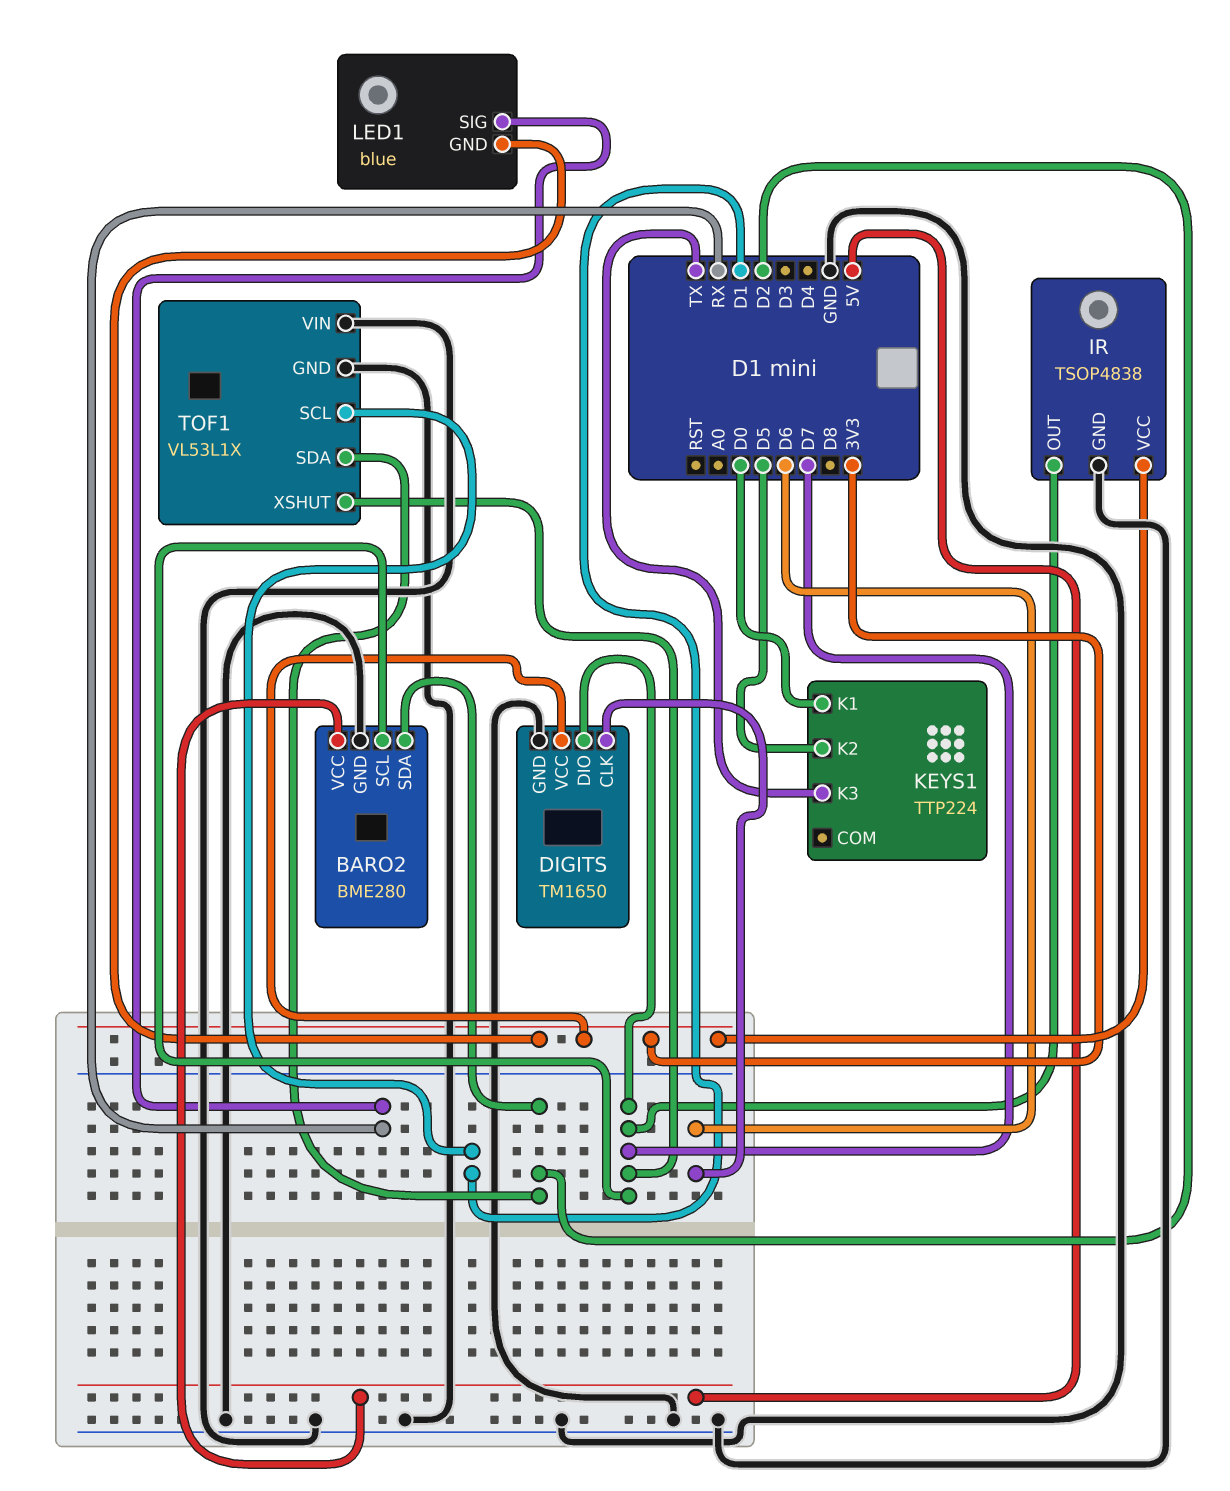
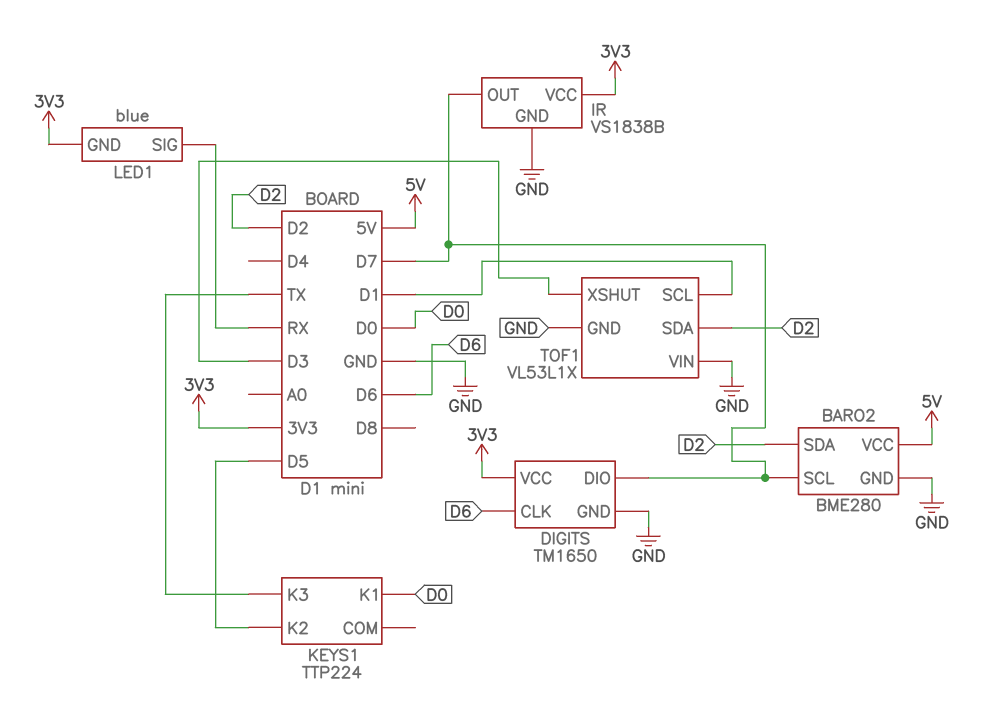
IR: TSOP4838 -> VS1838B
TOF1 pin XSHUT: D7 -> D3

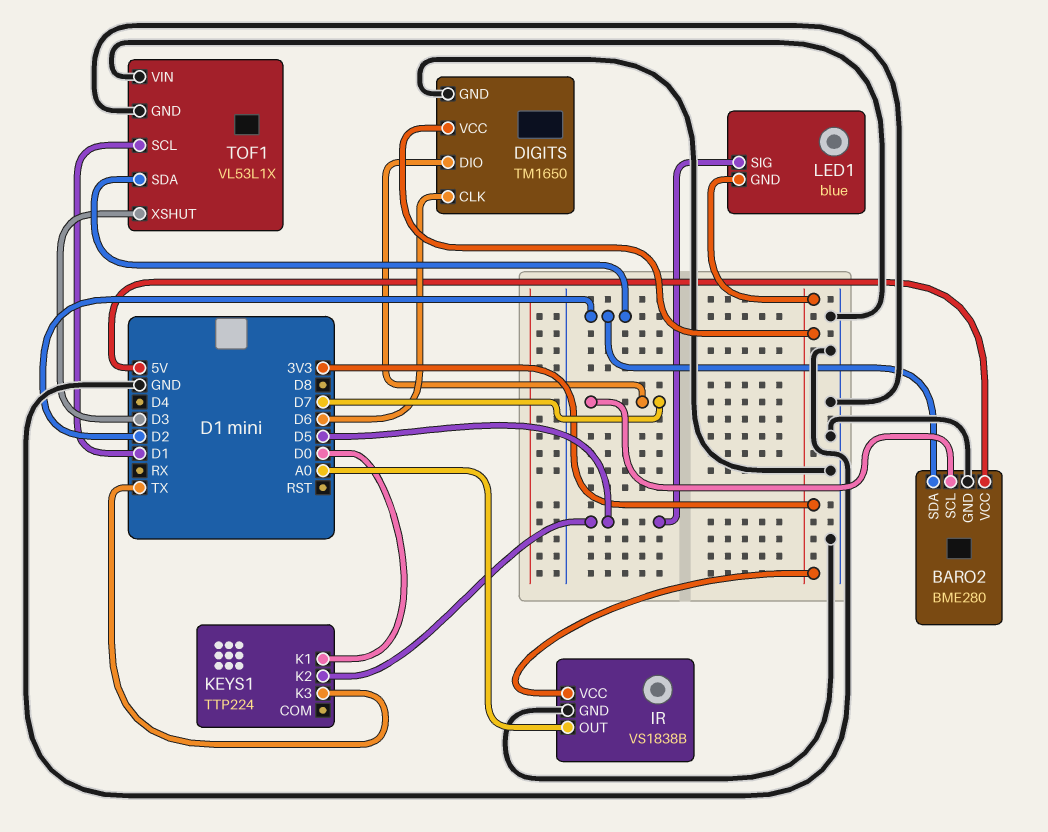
IR pin OUT: D7 -> A0
LED1 pin SIG: RX -> D5

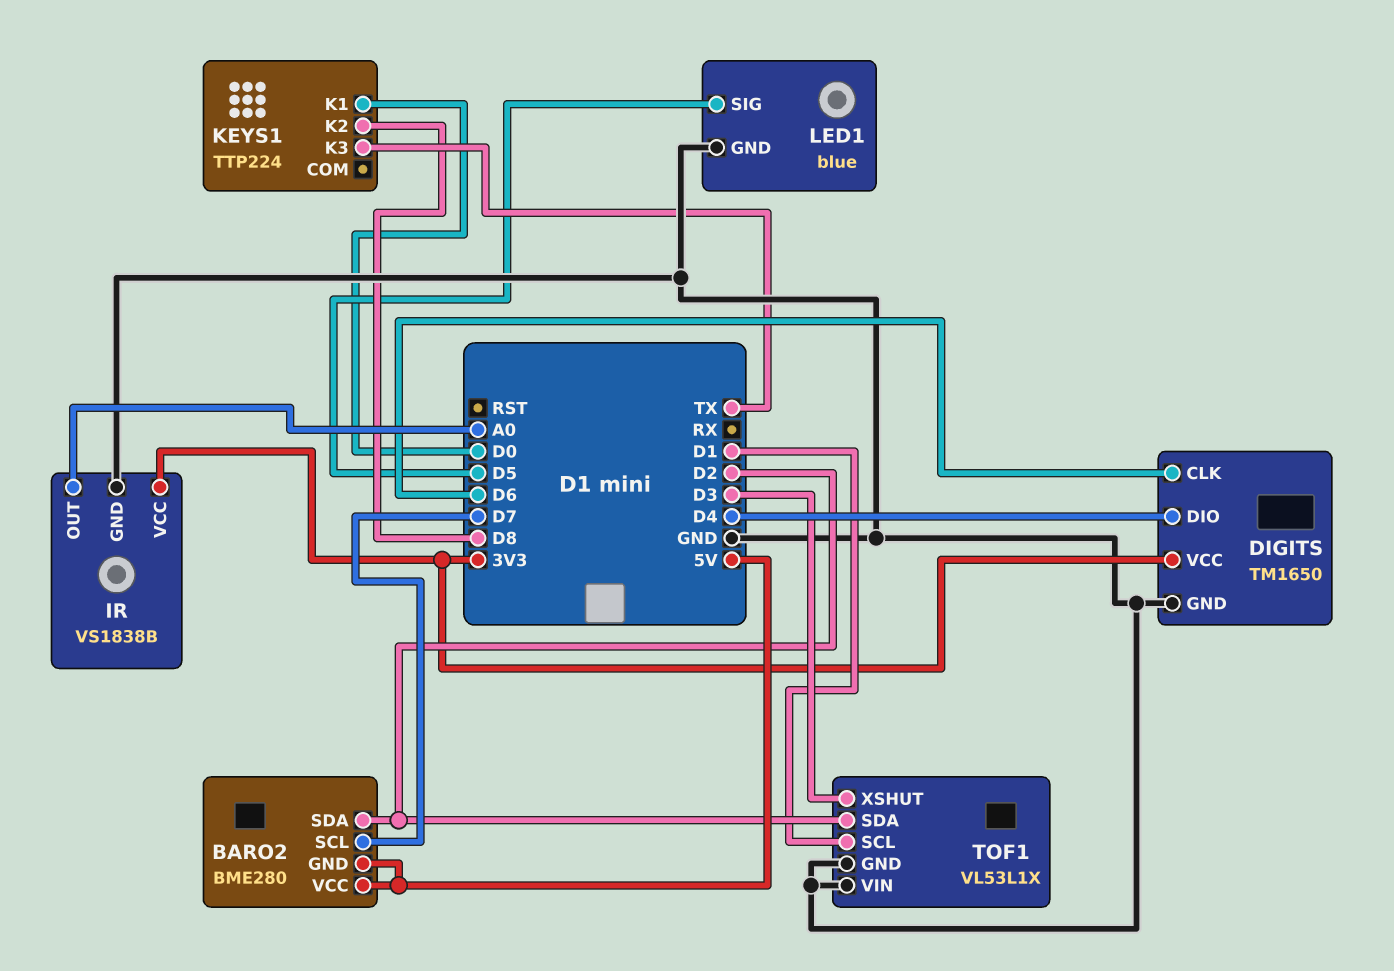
BARO2 pin GND: GND -> 5V
DIGITS pin DIO: D7 -> D4
KEYS1 pin K2: D5 -> D8
LED1 pin GND: 3V3 -> GND

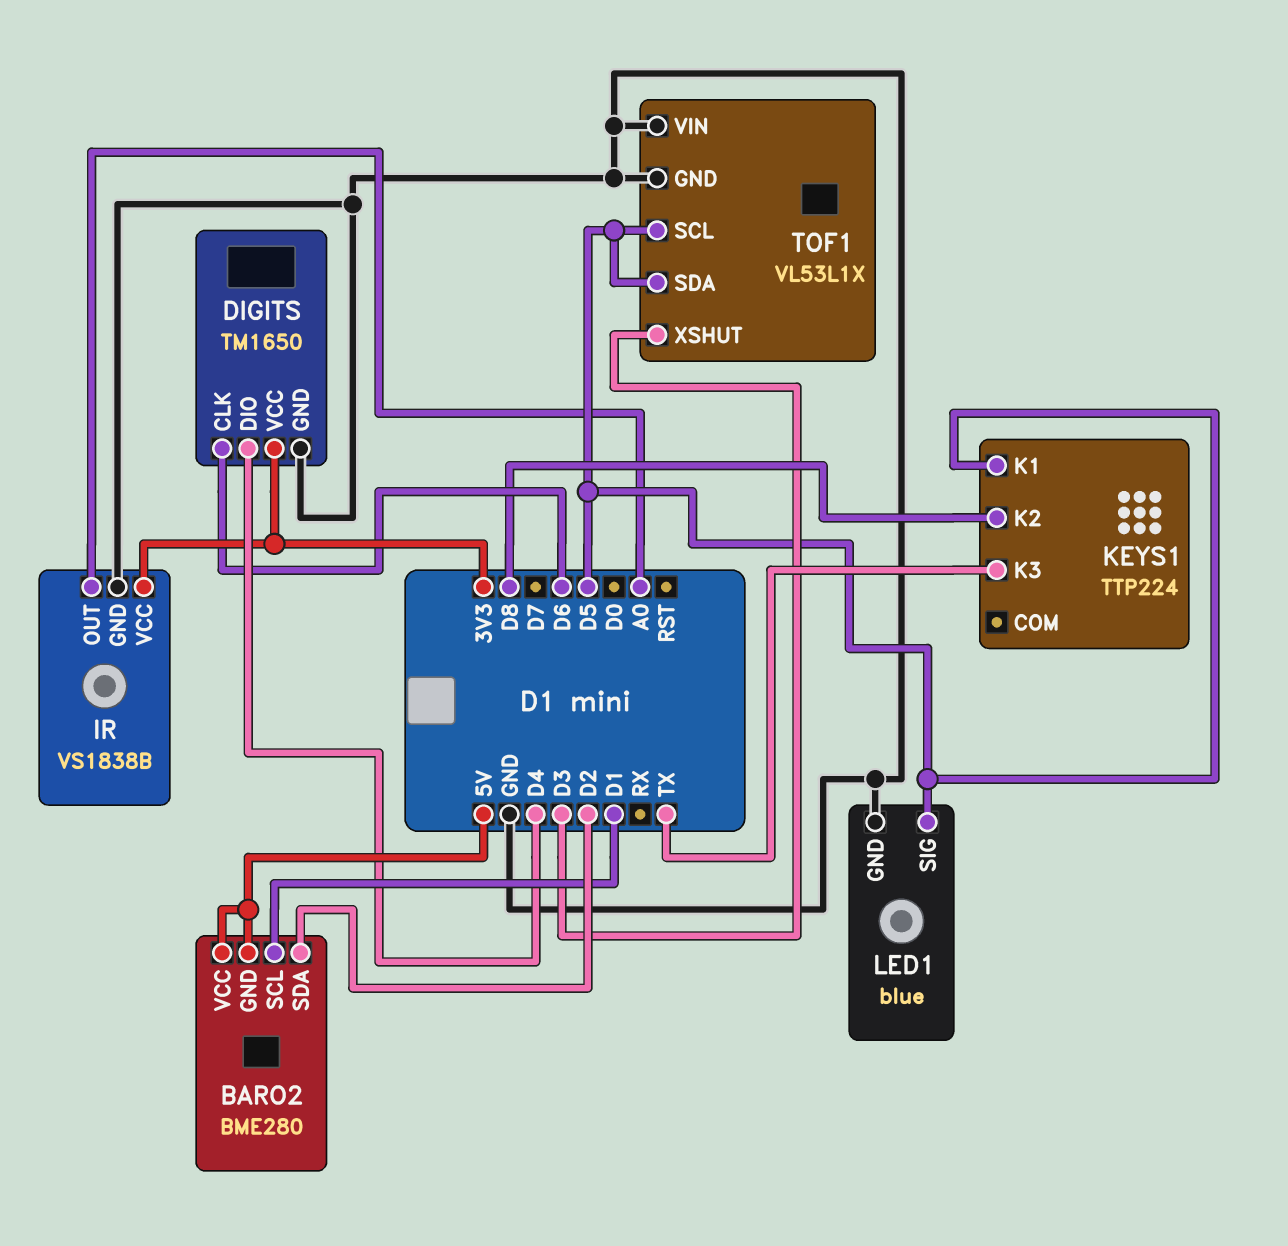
BARO2 pin SCL: D7 -> D1
KEYS1 pin K1: D0 -> D5
TOF1 pin SCL: D1 -> D5
TOF1 pin SDA: D2 -> D5

